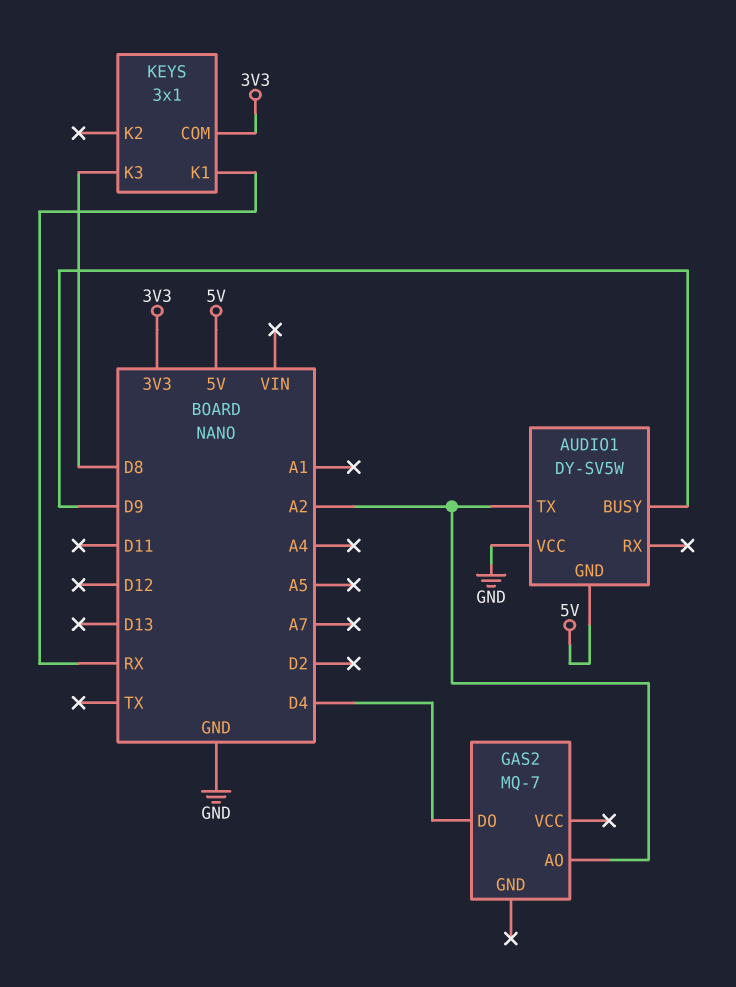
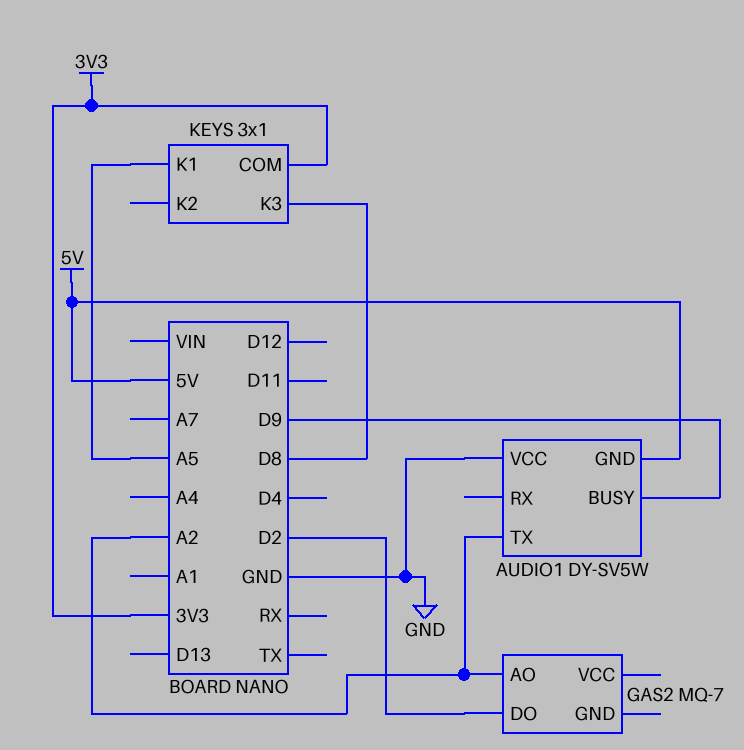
GAS2 pin DO: D4 -> D2
KEYS pin K1: RX -> A5

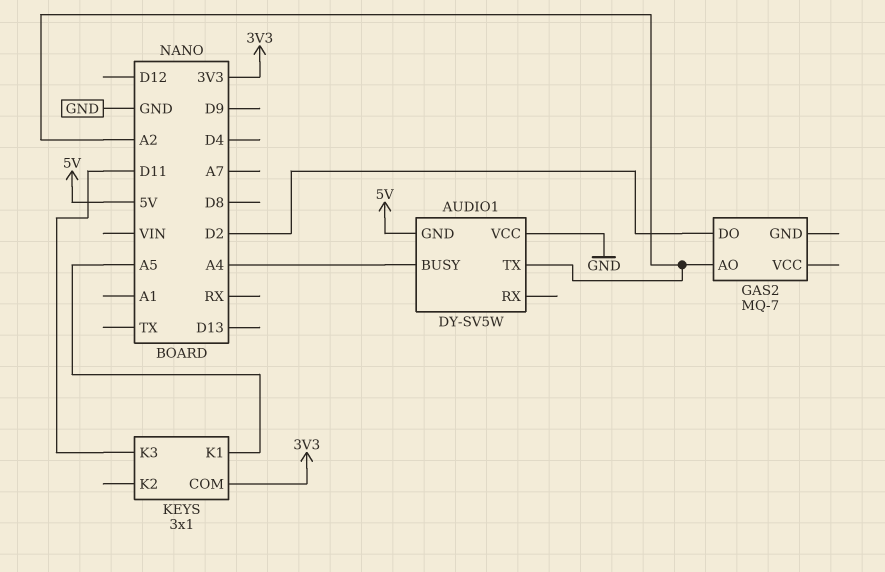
AUDIO1 pin BUSY: D9 -> A4
KEYS pin K3: D8 -> D11

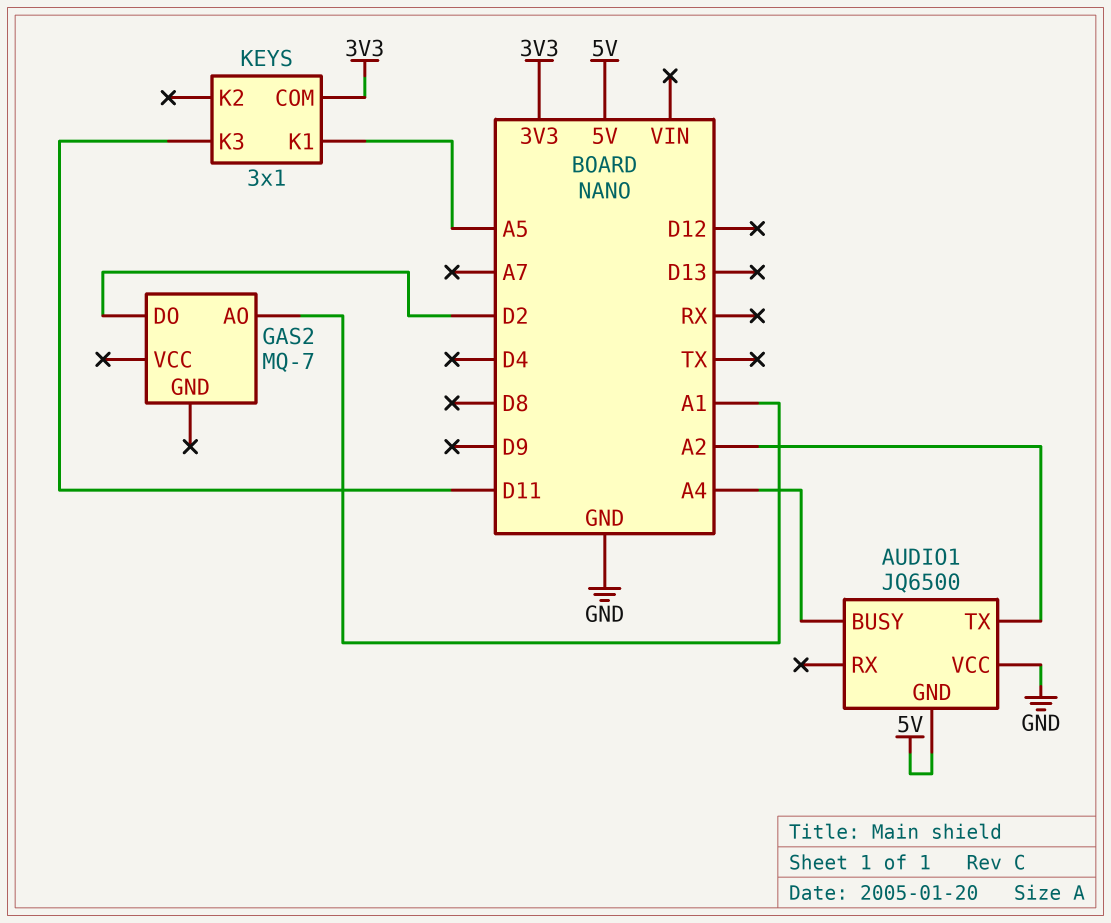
AUDIO1: DY-SV5W -> JQ6500
GAS2 pin AO: A2 -> A1

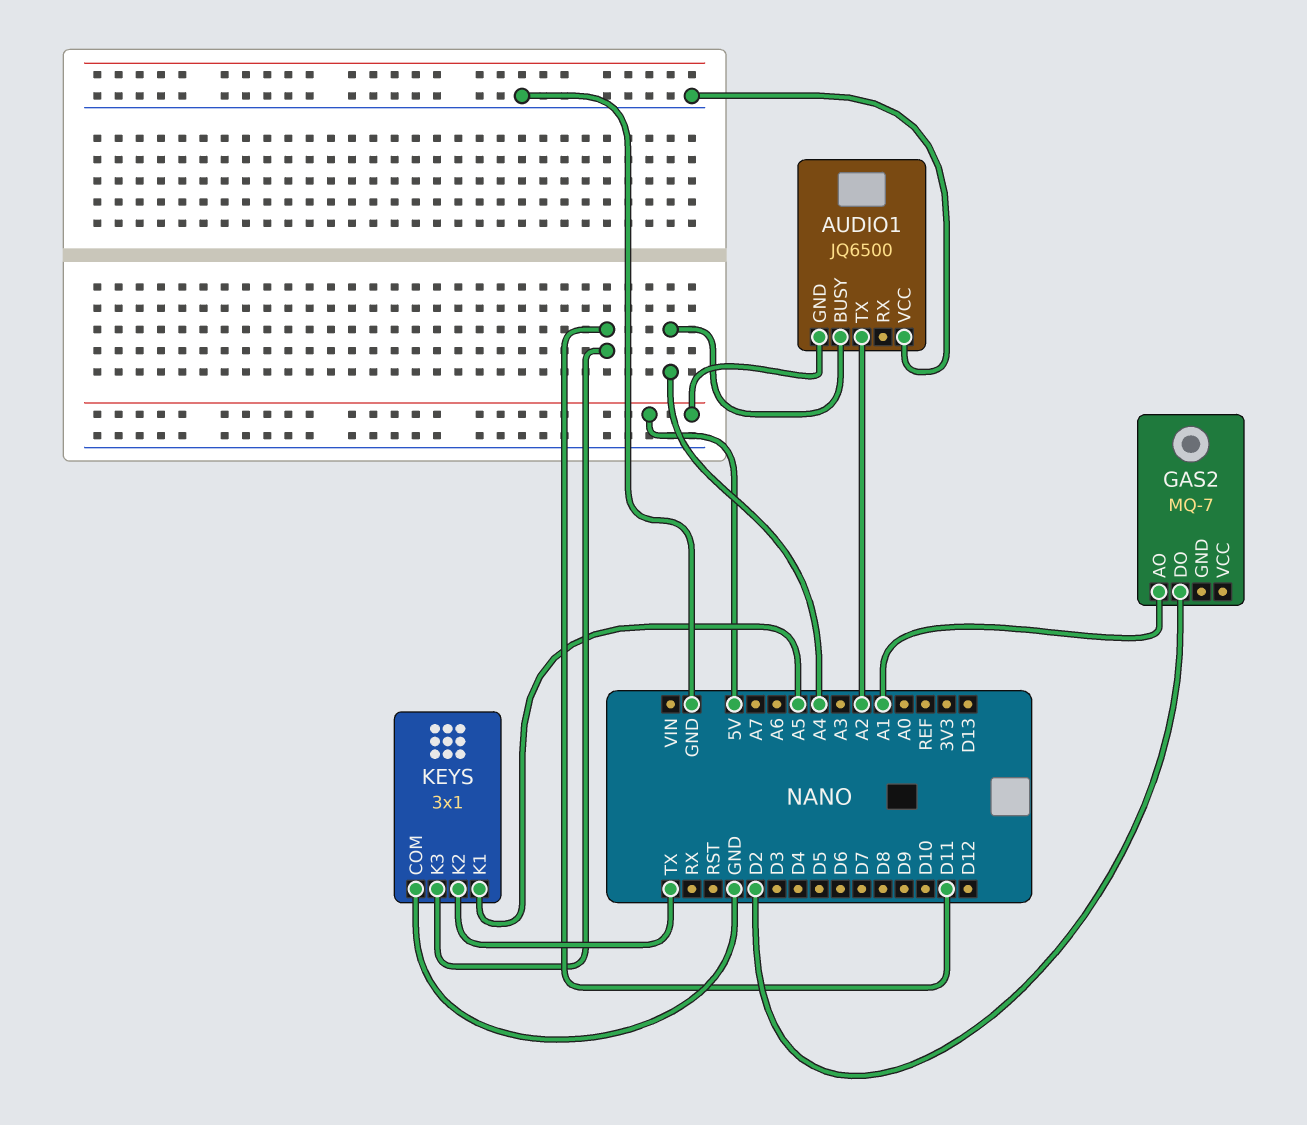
KEYS pin COM: 3V3 -> GND
KEYS pin K2: none -> TX

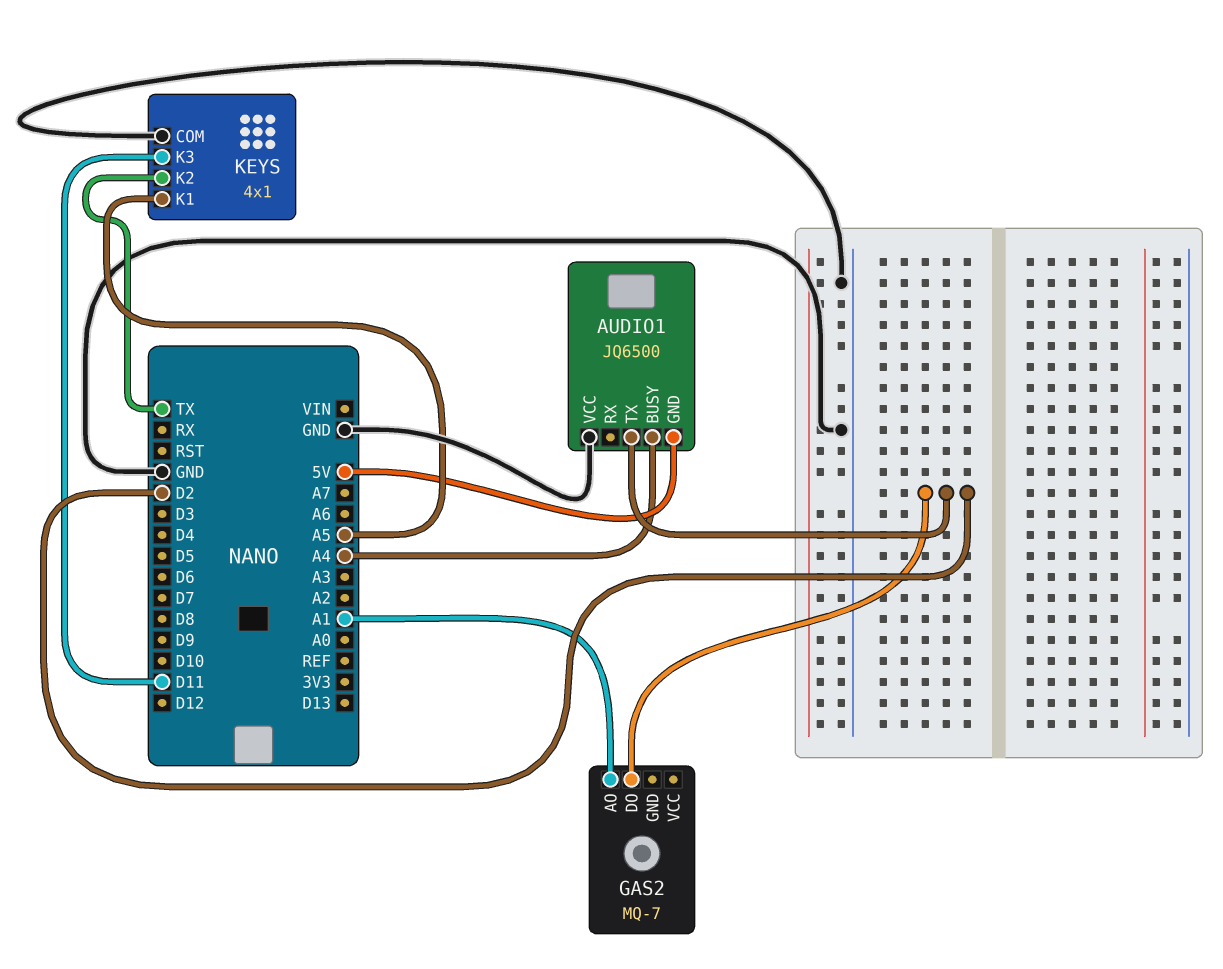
AUDIO1 pin TX: A2 -> D2
KEYS: 3x1 -> 4x1

